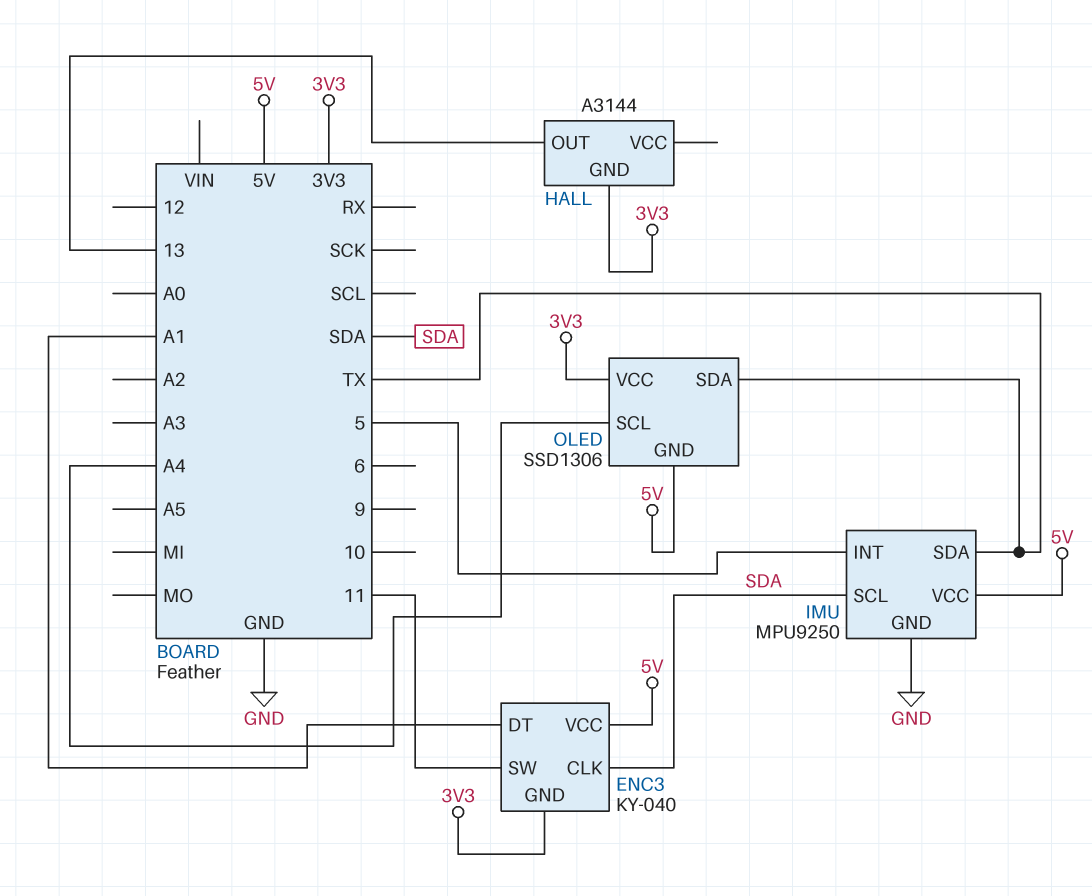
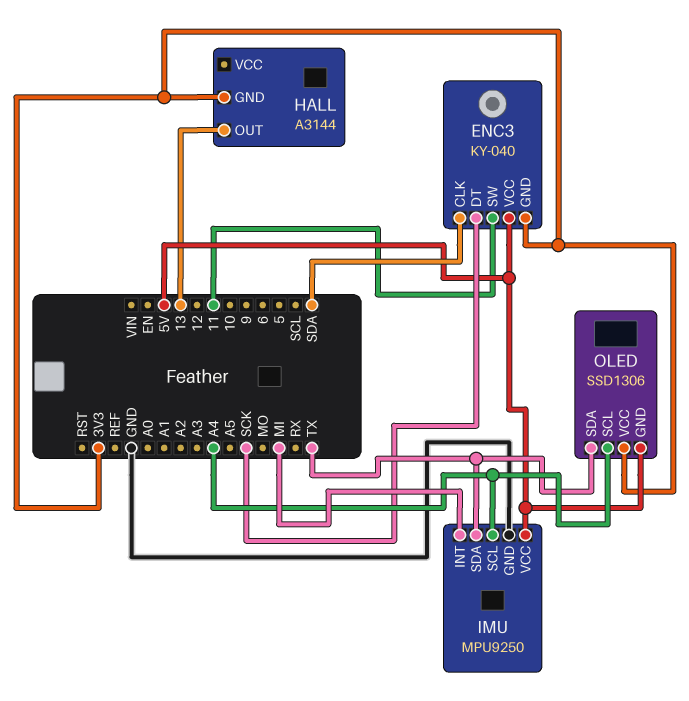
ENC3 pin DT: A1 -> SCK
IMU pin INT: 5 -> MI
IMU pin SCL: SDA -> A4

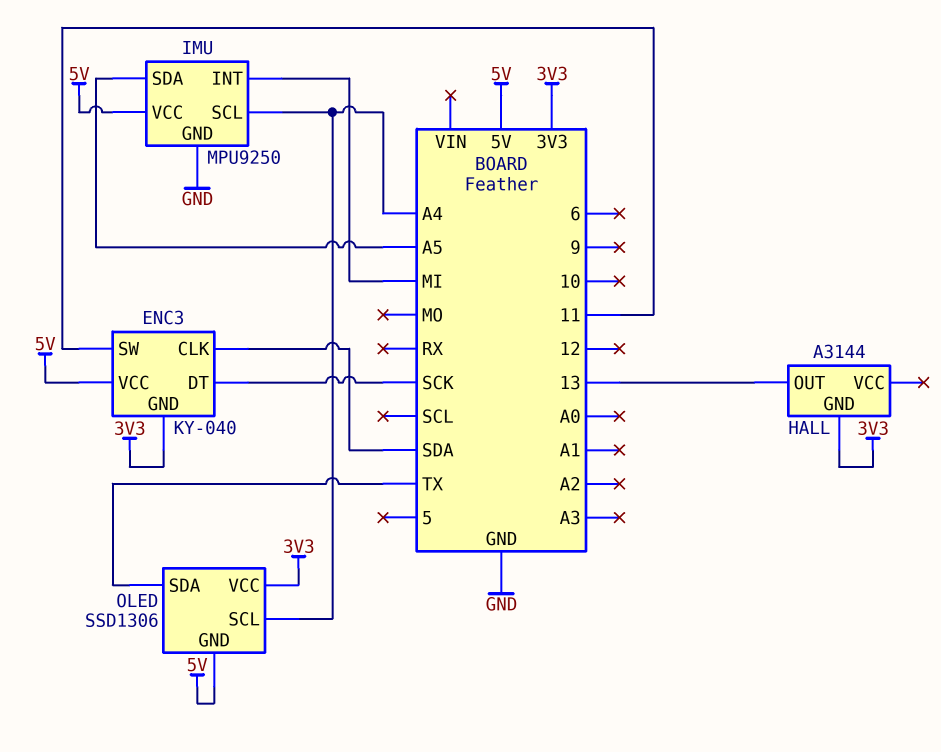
IMU pin SDA: TX -> A5

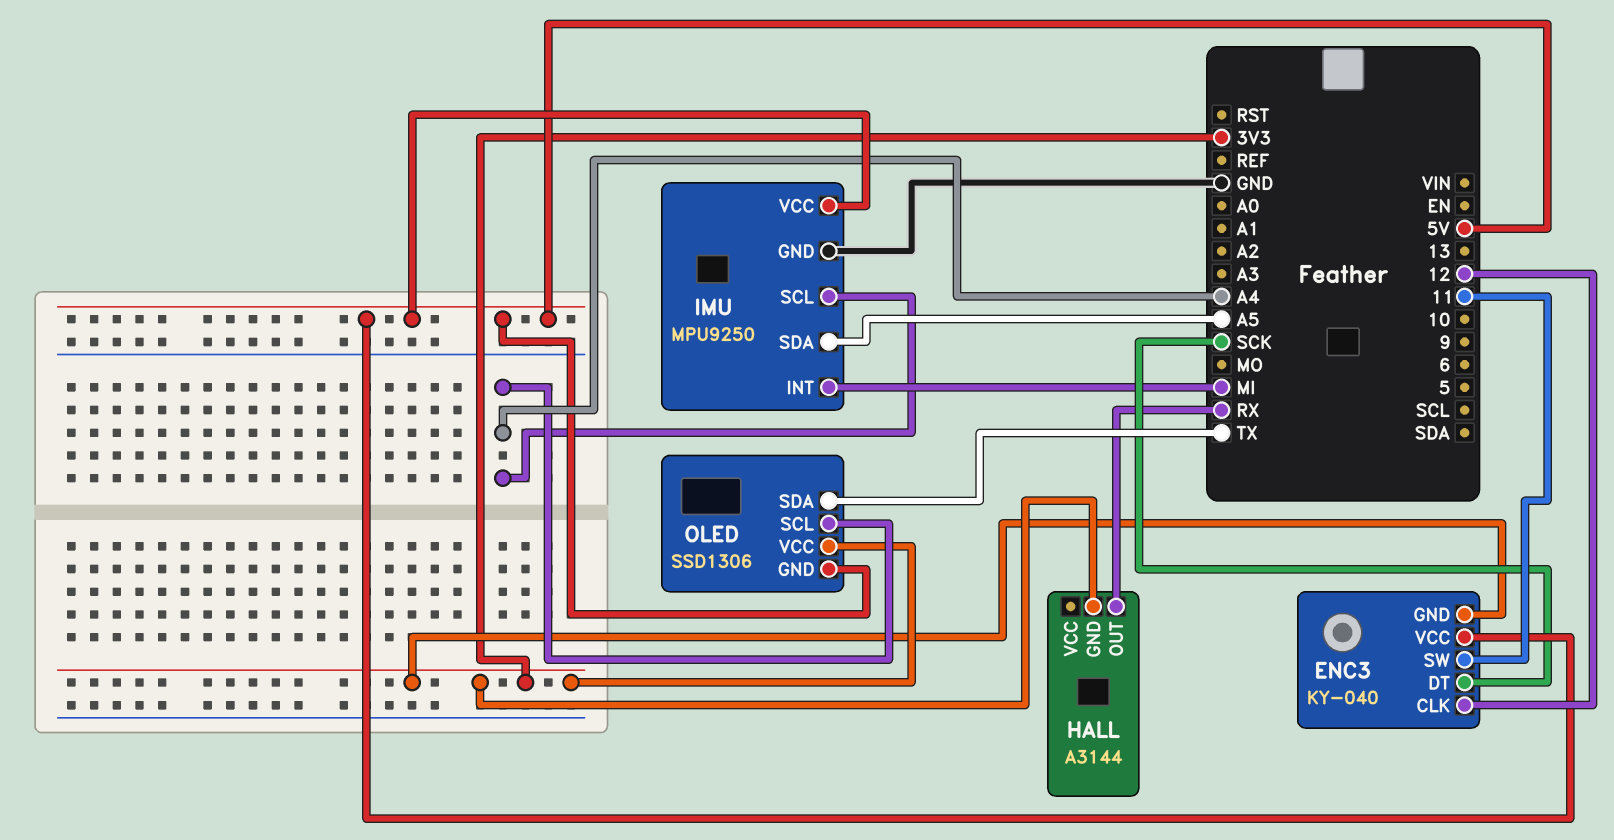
ENC3 pin CLK: SDA -> 12
HALL pin OUT: 13 -> RX

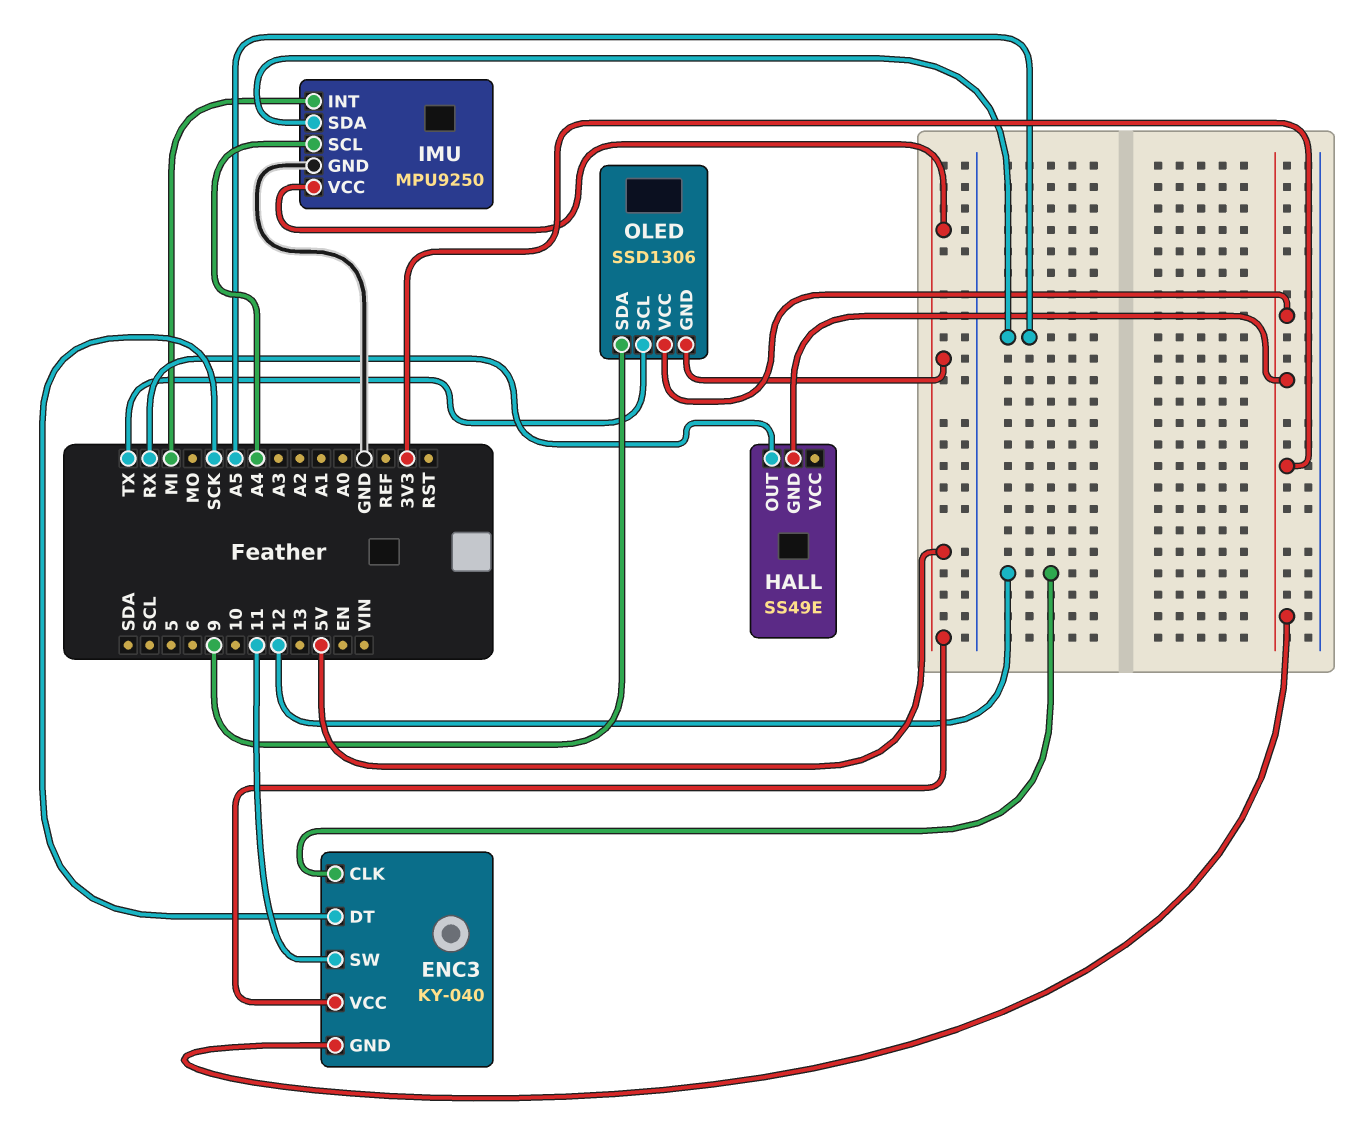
HALL: A3144 -> SS49E
OLED pin SCL: A4 -> TX
OLED pin SDA: TX -> 9

